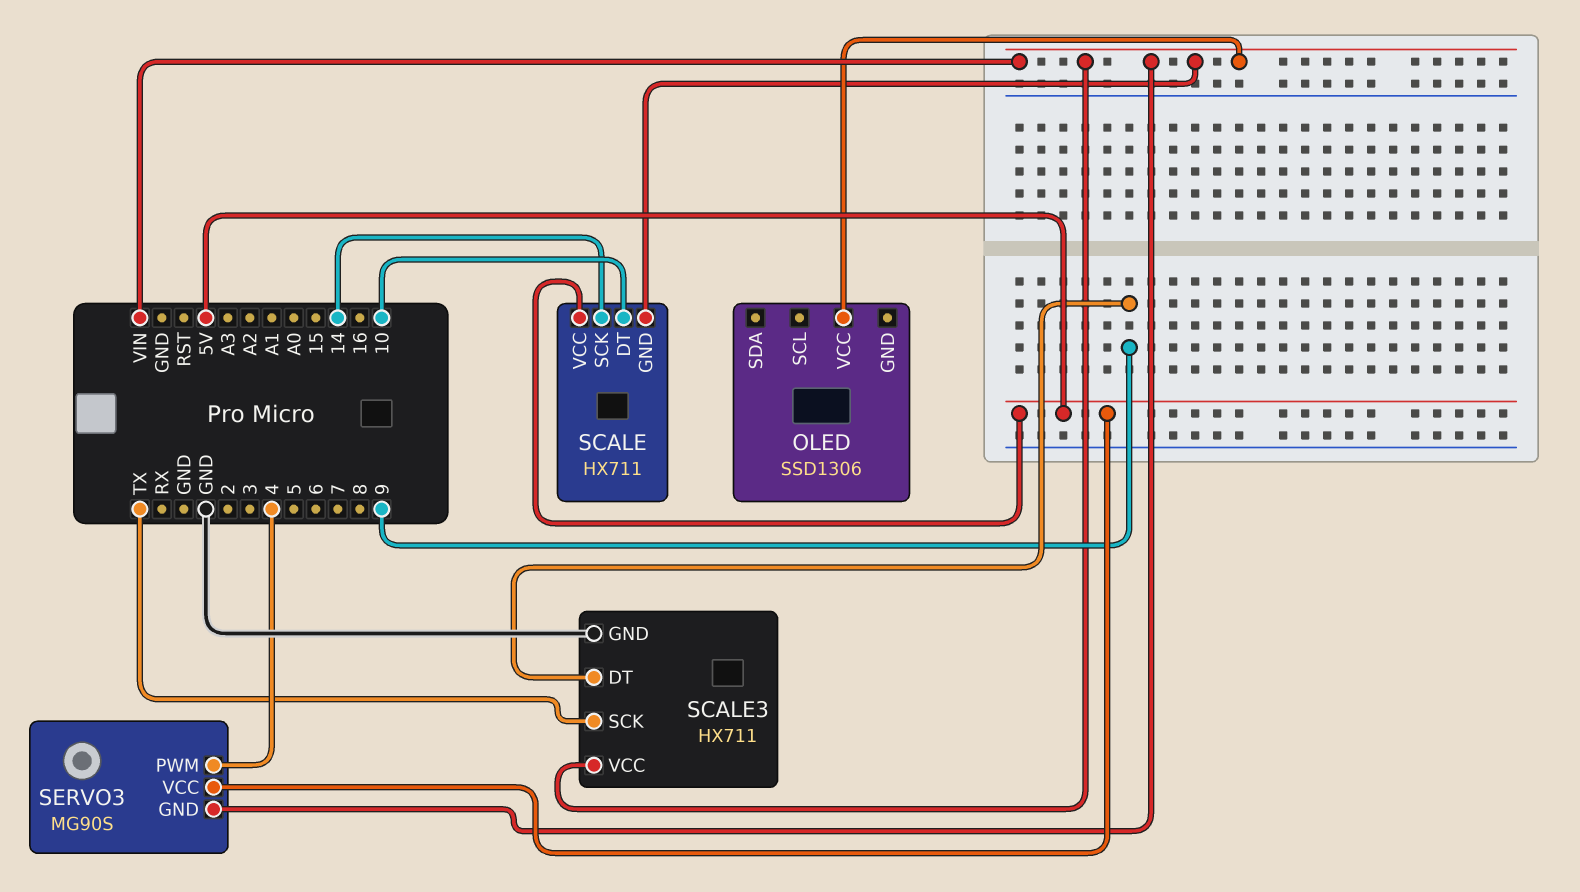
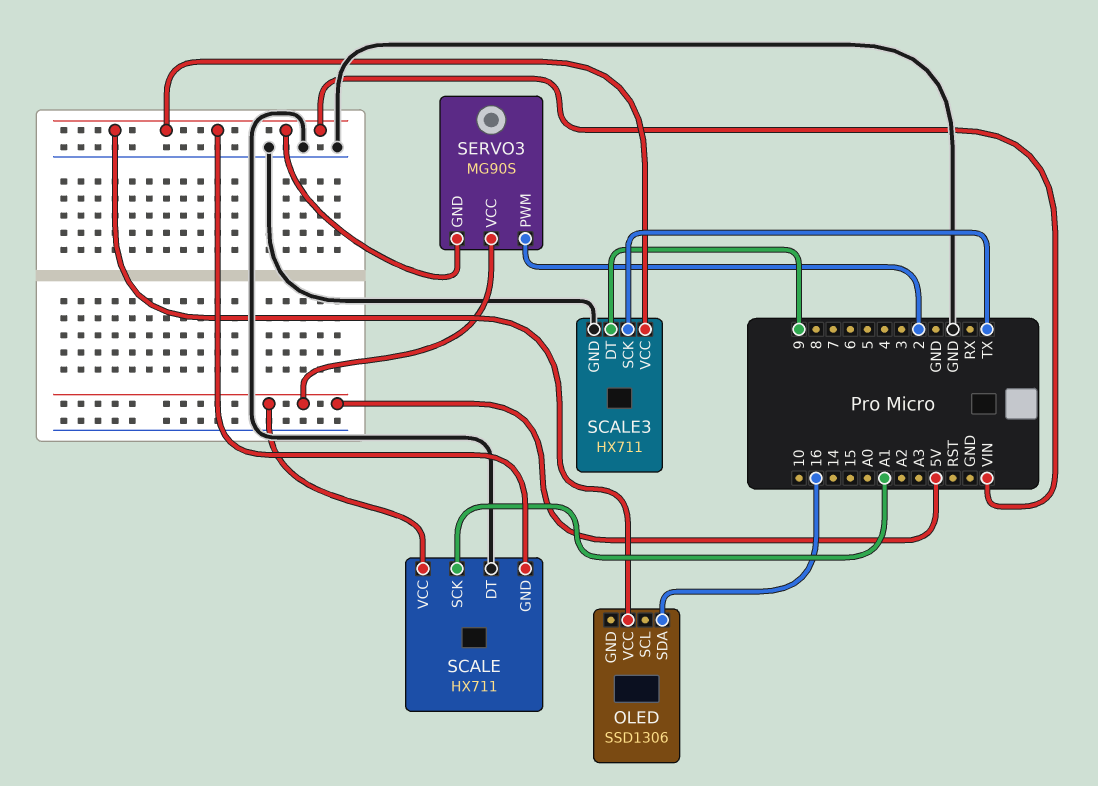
OLED pin SDA: none -> 16
SCALE pin DT: 10 -> GND
SCALE pin SCK: 14 -> A1
SERVO3 pin PWM: 4 -> 2

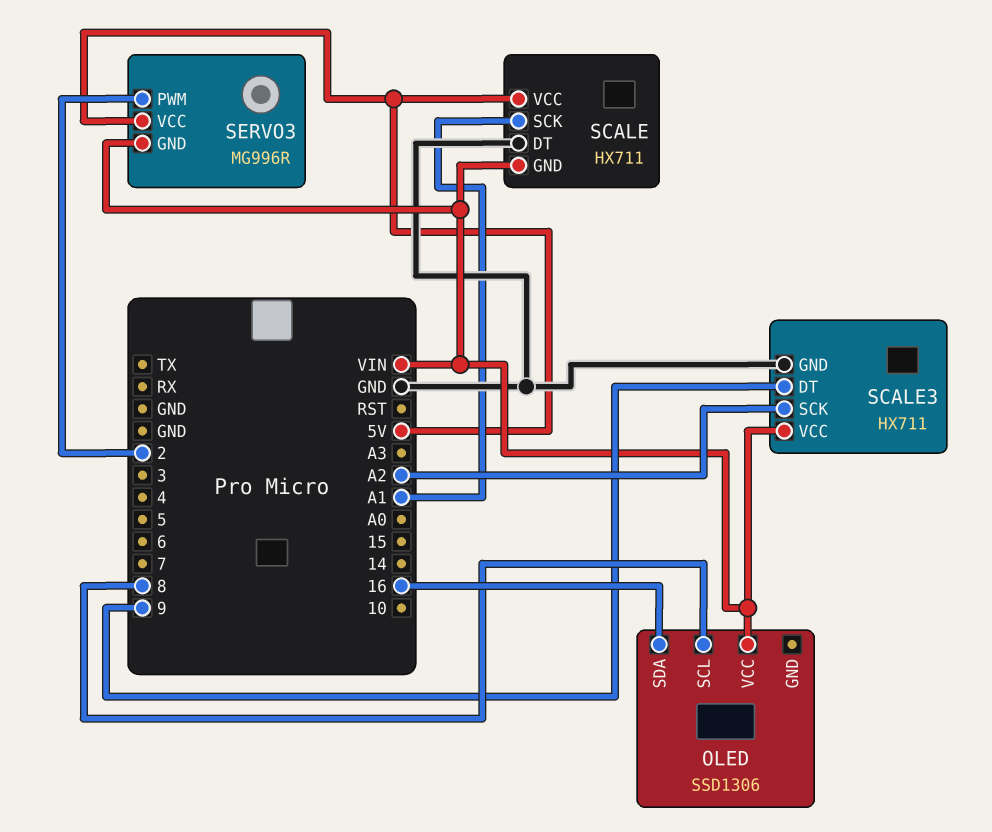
OLED pin SCL: none -> 8
SCALE3 pin SCK: TX -> A2
SERVO3: MG90S -> MG996R

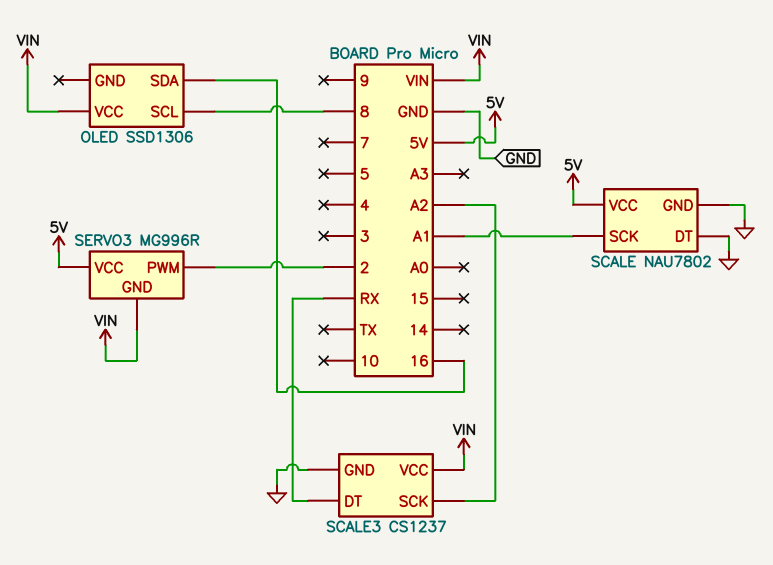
SCALE: HX711 -> NAU7802
SCALE pin GND: VIN -> GND
SCALE3: HX711 -> CS1237
SCALE3 pin DT: 9 -> RX

